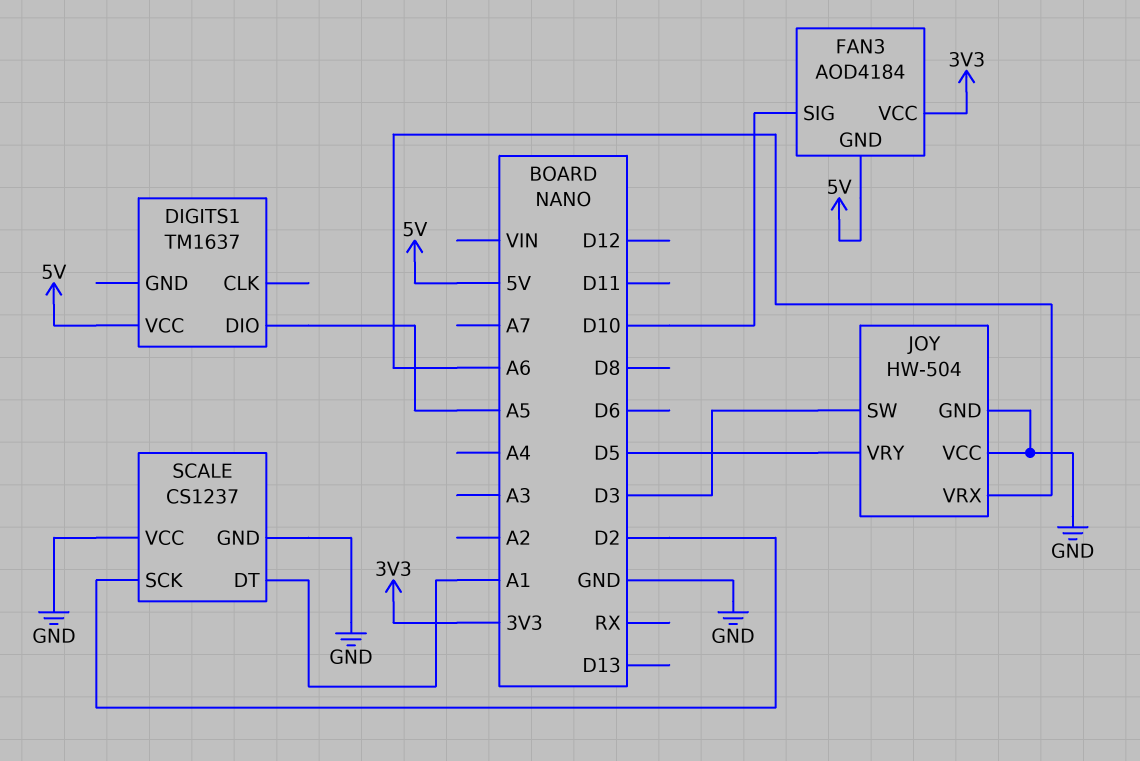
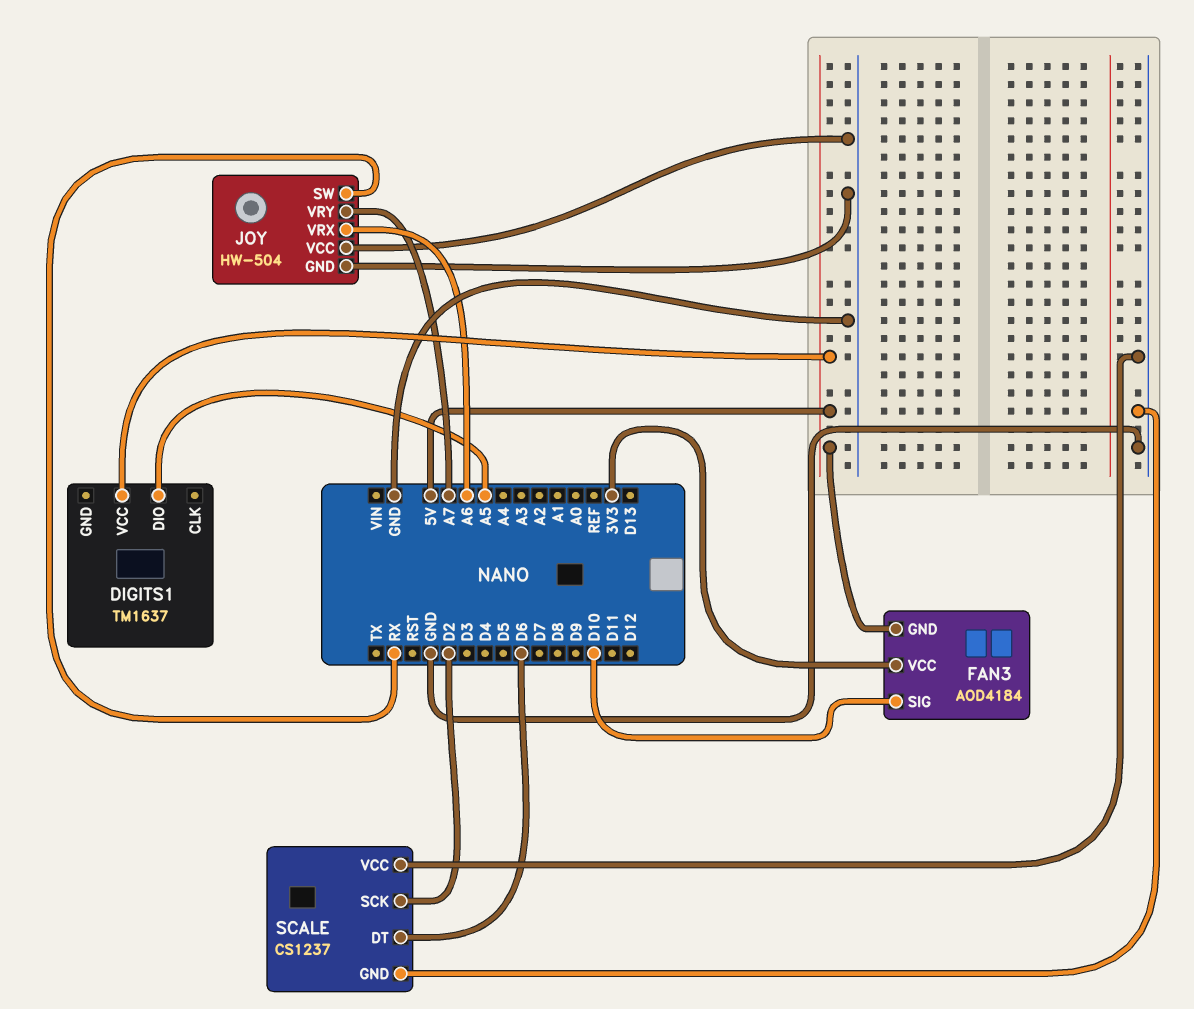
JOY pin SW: D3 -> RX
JOY pin VRY: D5 -> A7
SCALE pin DT: A1 -> D6

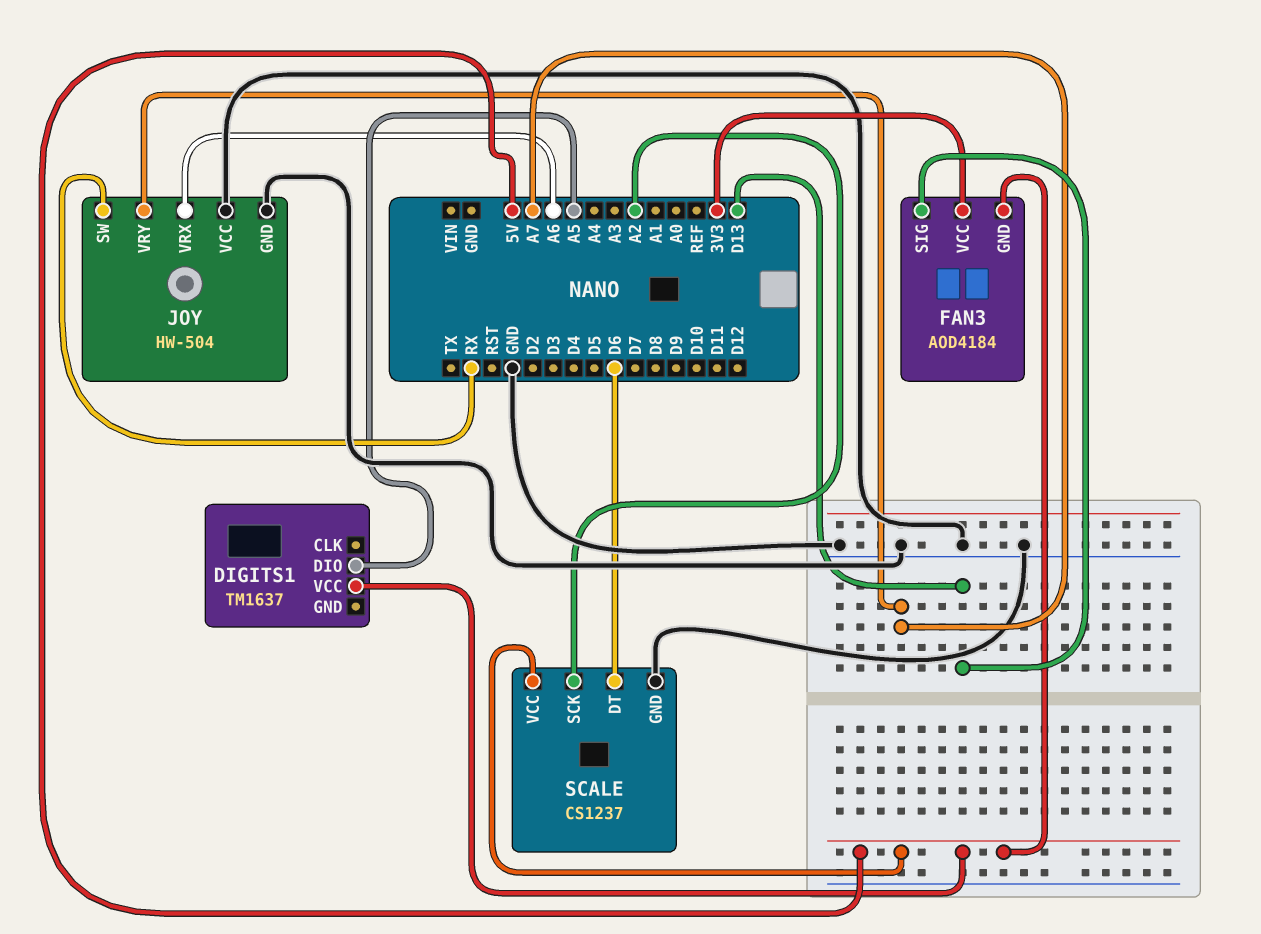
FAN3 pin SIG: D10 -> D13
SCALE pin SCK: D2 -> A2
SCALE pin VCC: GND -> 5V

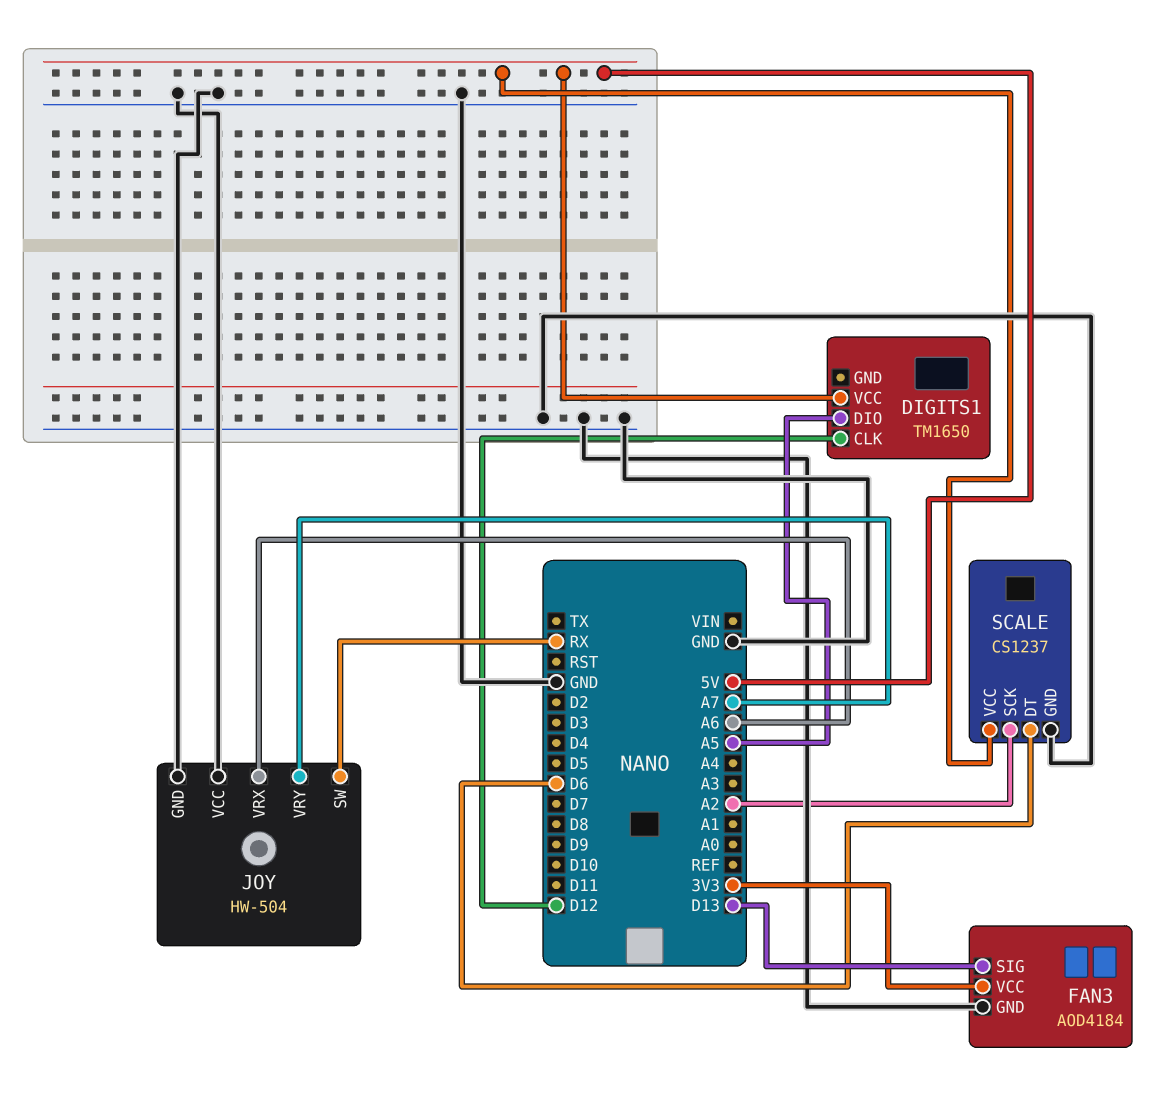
DIGITS1: TM1637 -> TM1650
DIGITS1 pin CLK: none -> D12
FAN3 pin GND: 5V -> GND

